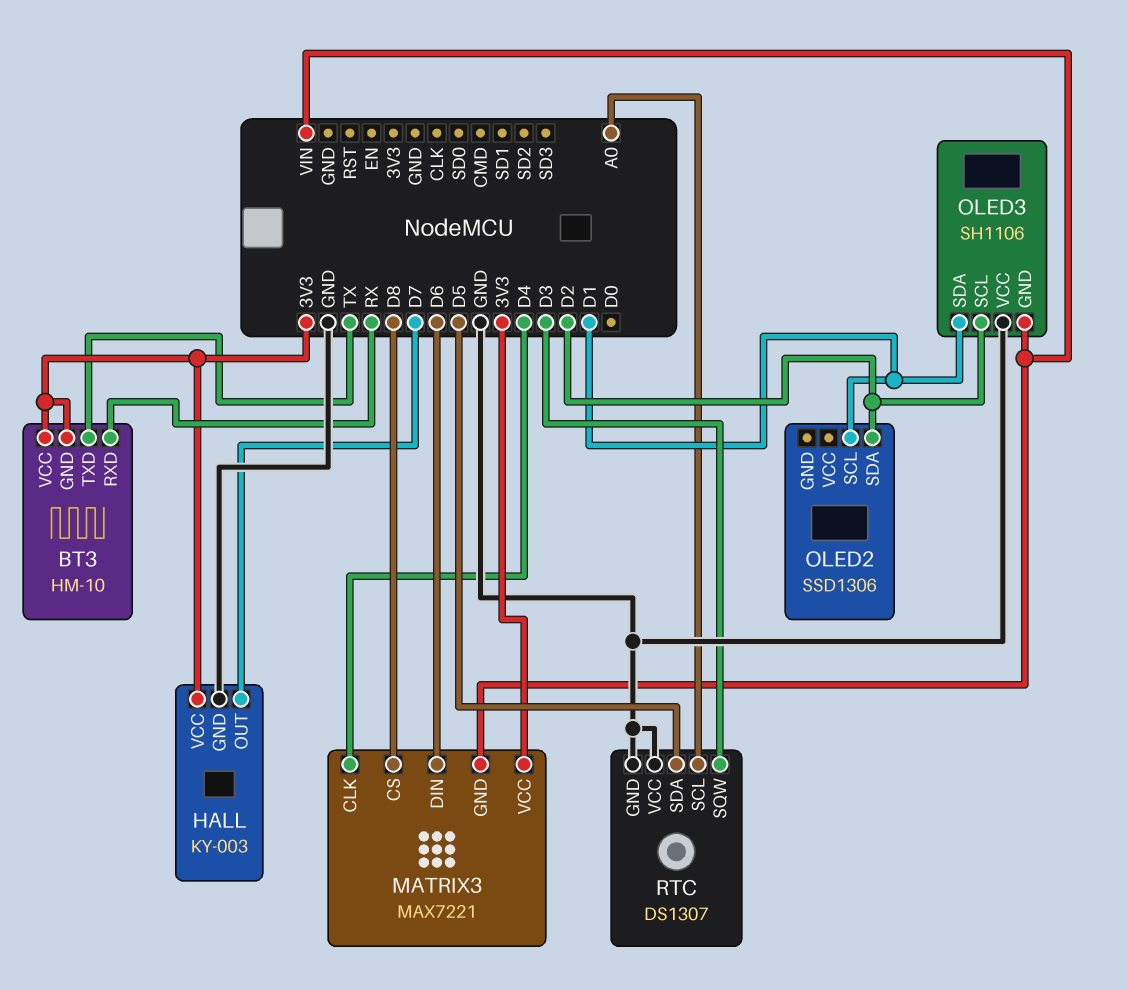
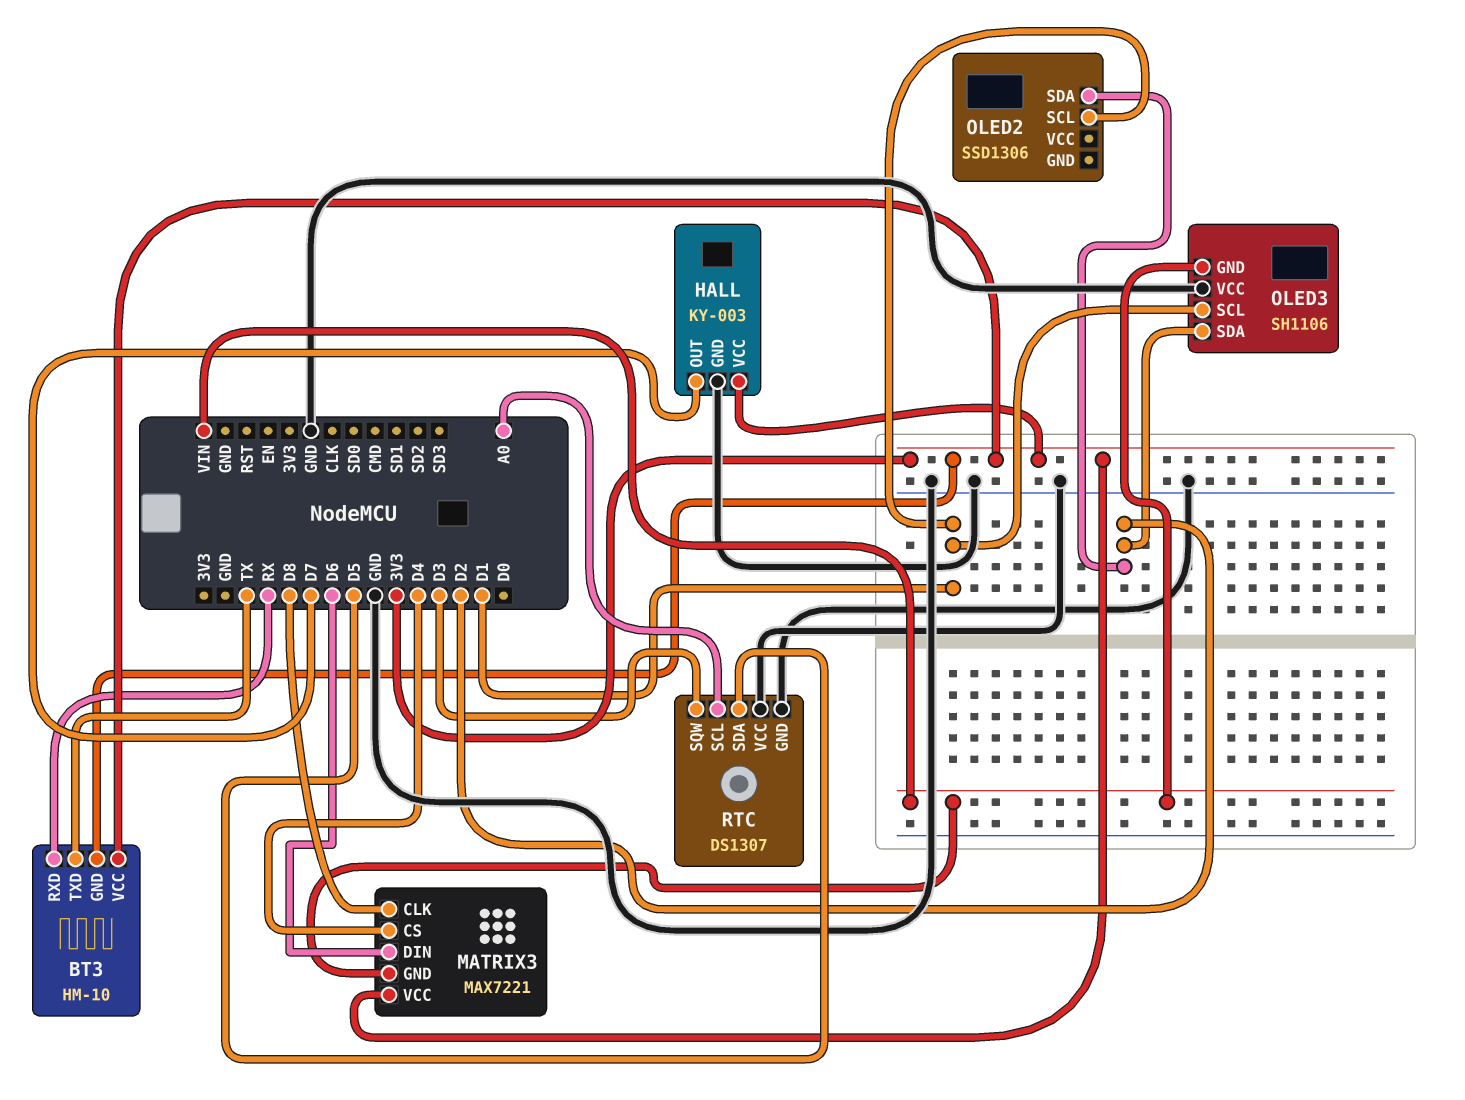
MATRIX3 pin CLK: D4 -> D8
MATRIX3 pin CS: D8 -> D4
OLED3 pin SCL: D2 -> D1
OLED3 pin SDA: D1 -> D2

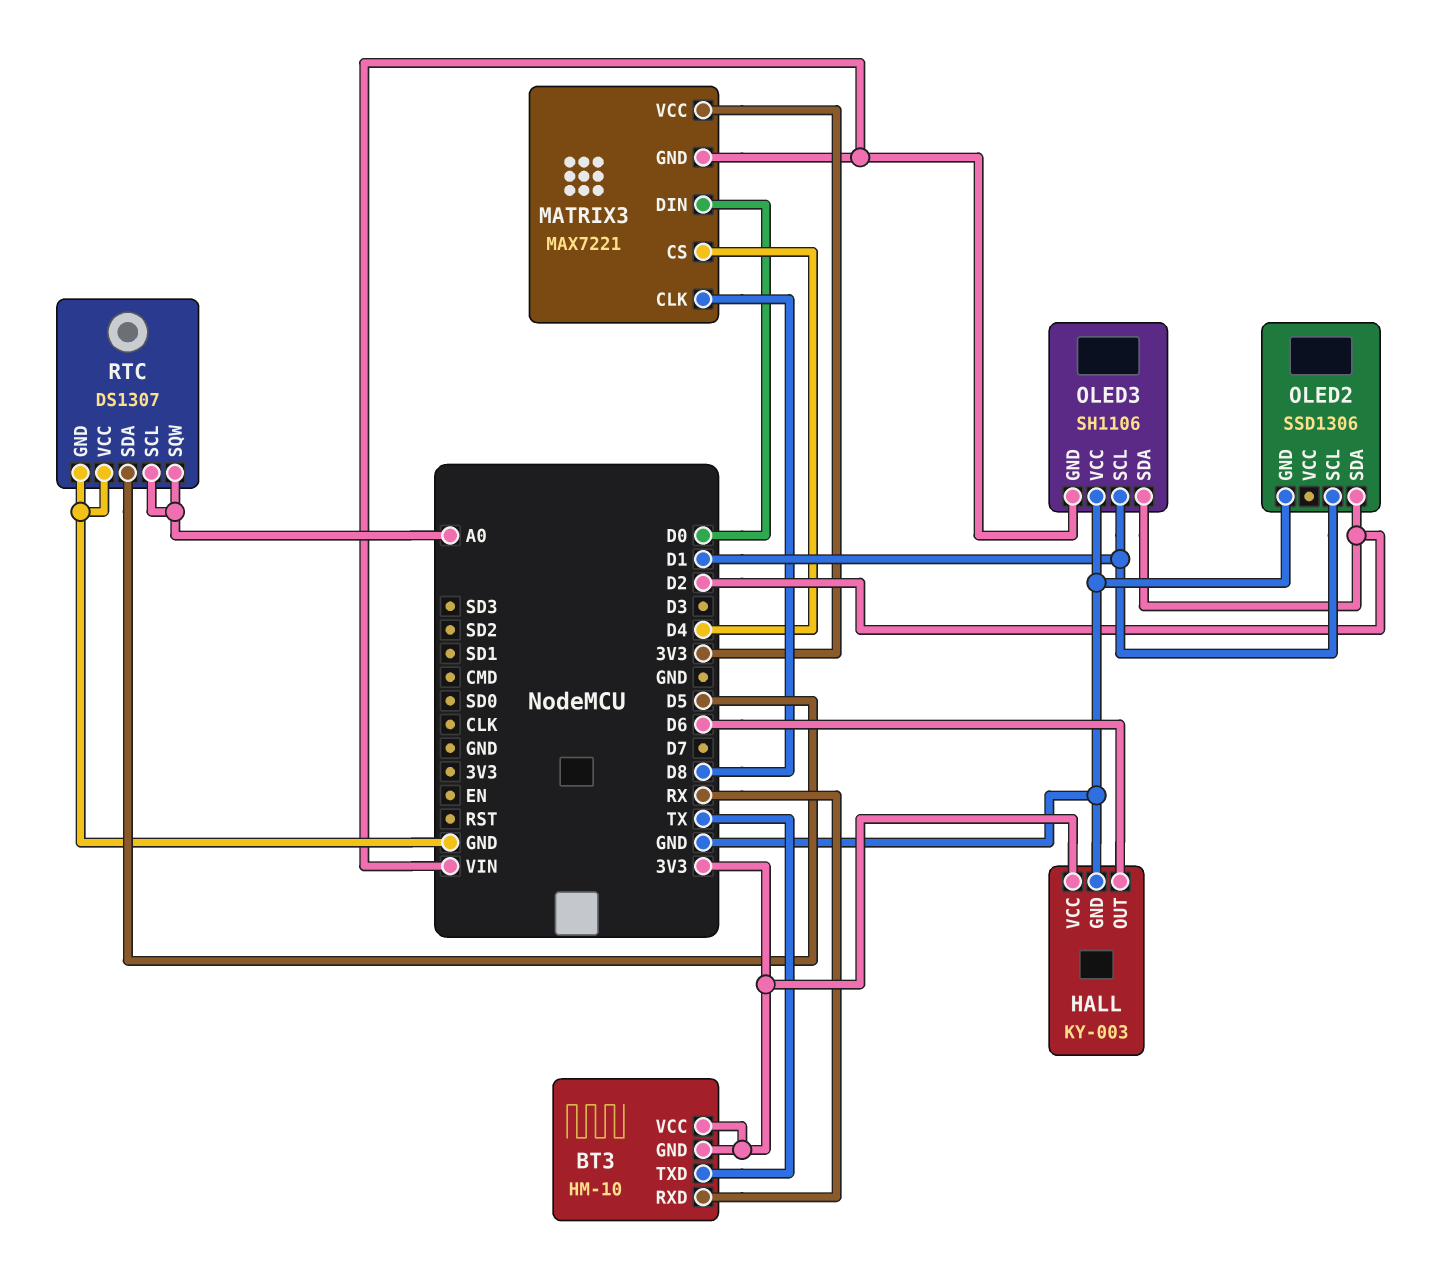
HALL pin OUT: D7 -> D6
MATRIX3 pin DIN: D6 -> D0
OLED2 pin GND: none -> GND
RTC pin SQW: D3 -> A0

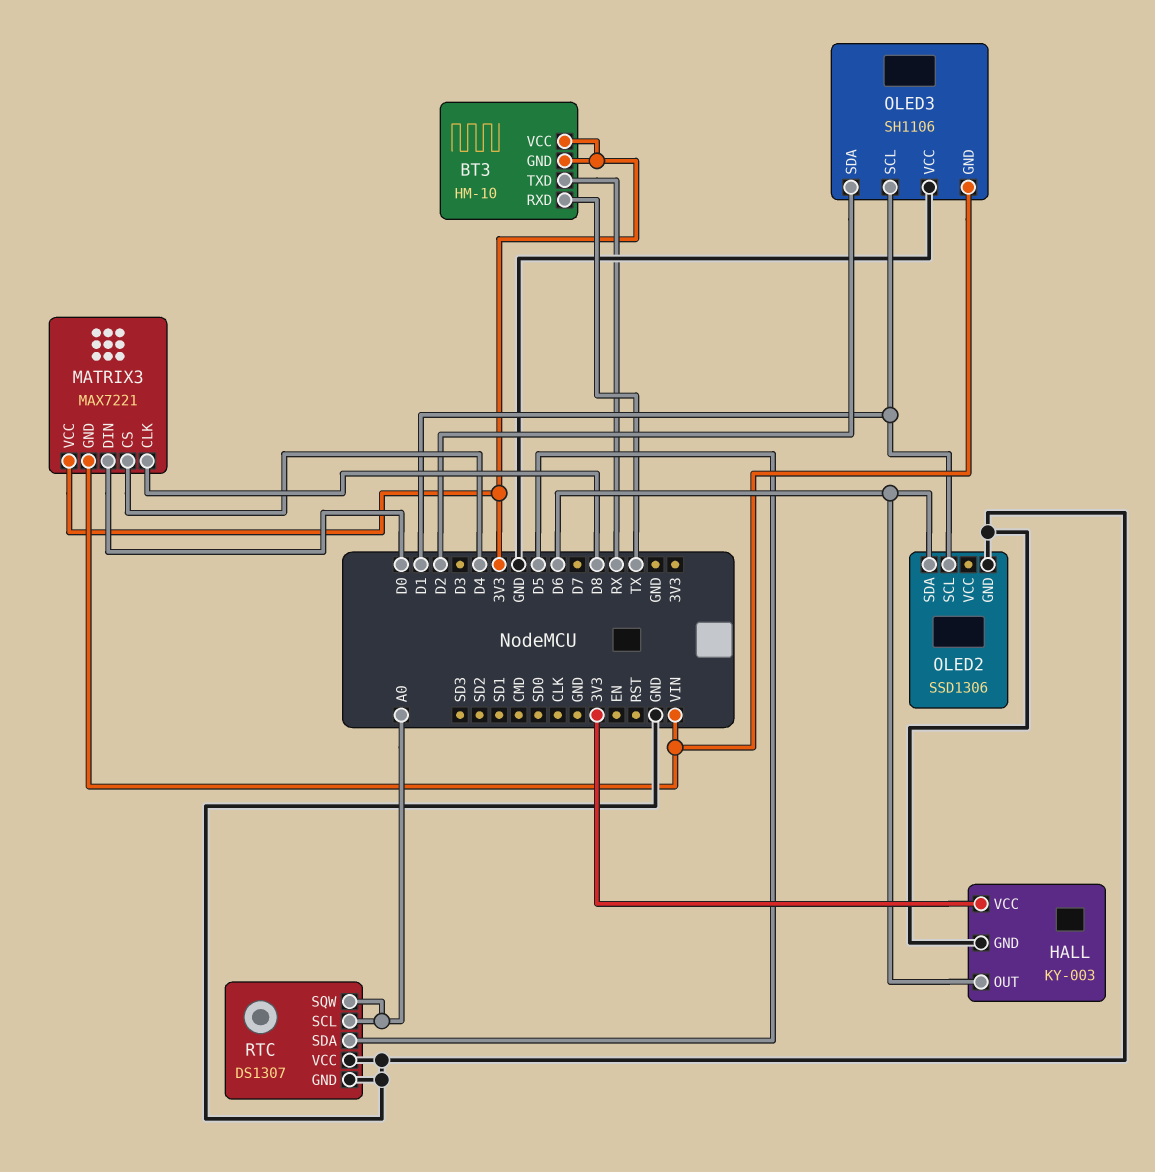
BT3 pin RXD: RX -> TX
BT3 pin TXD: TX -> RX
OLED2 pin SDA: D2 -> D6

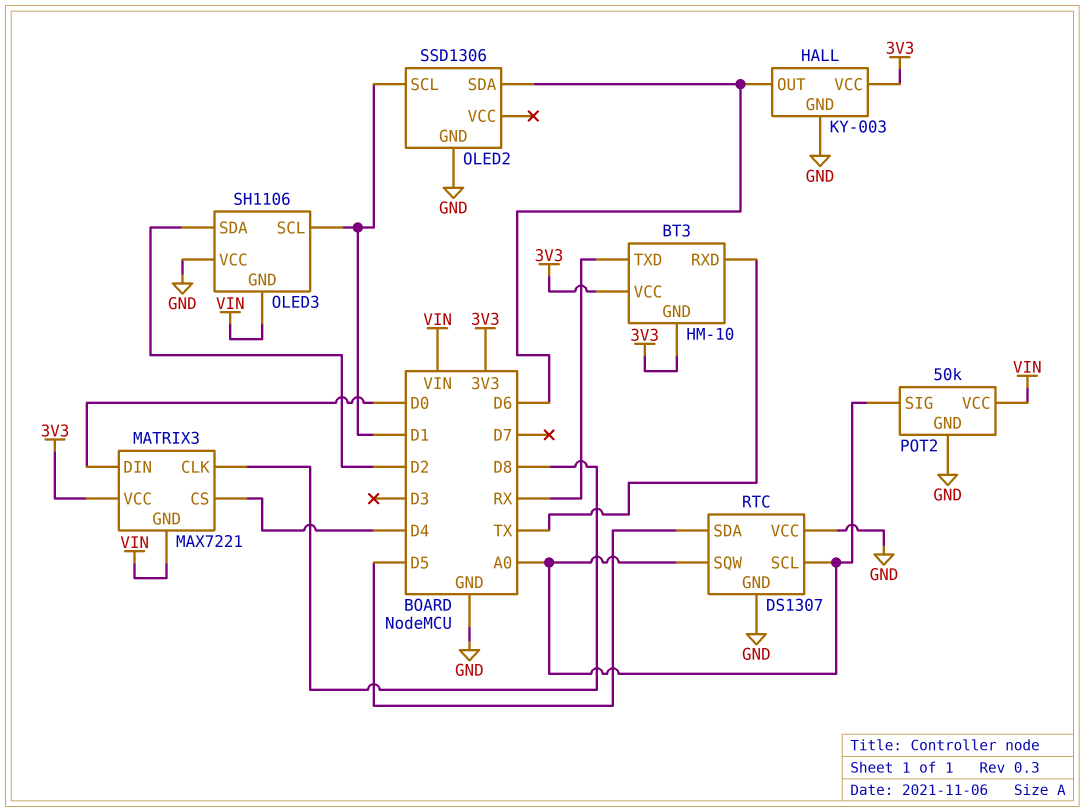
POT2: none -> 50k
POT2 pin GND: none -> GND
POT2 pin SIG: none -> A0
POT2 pin VCC: none -> VIN

